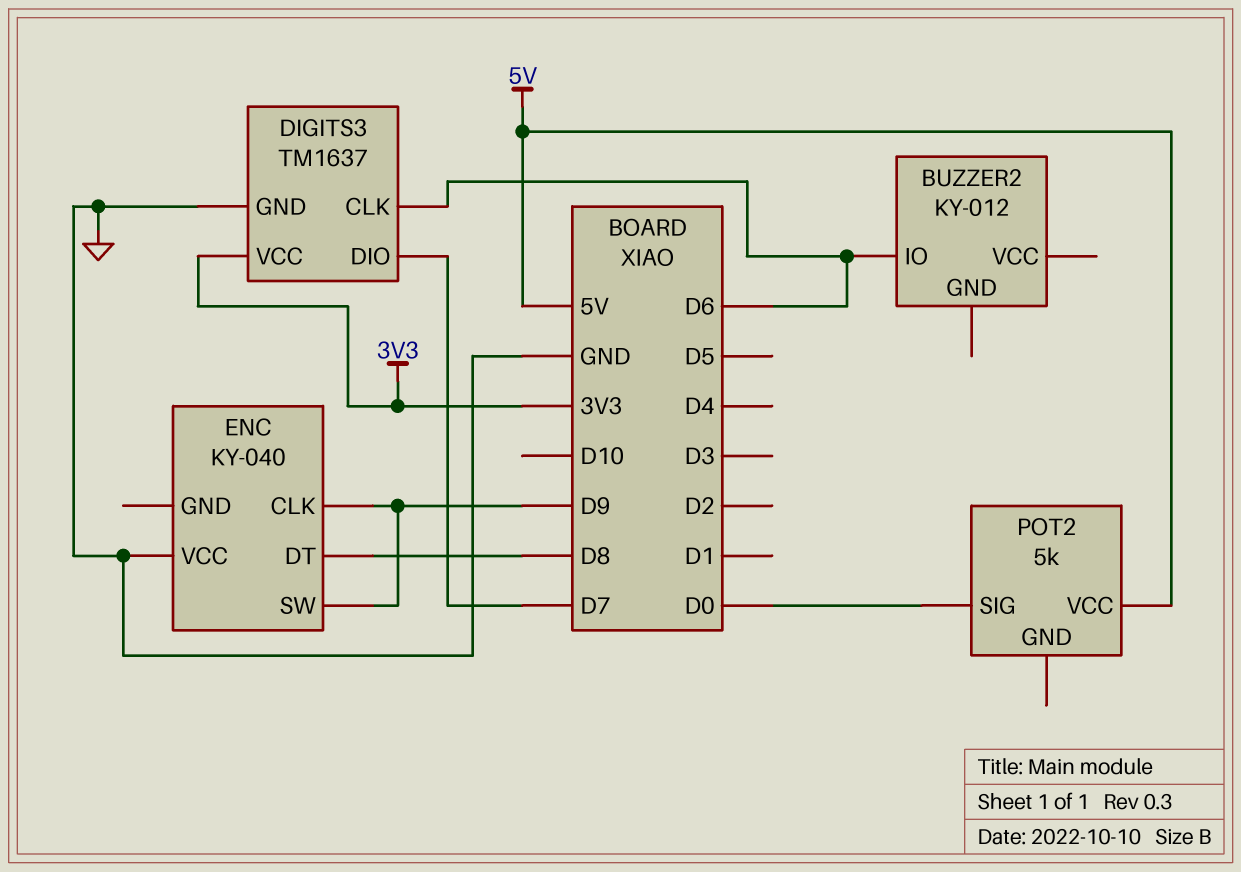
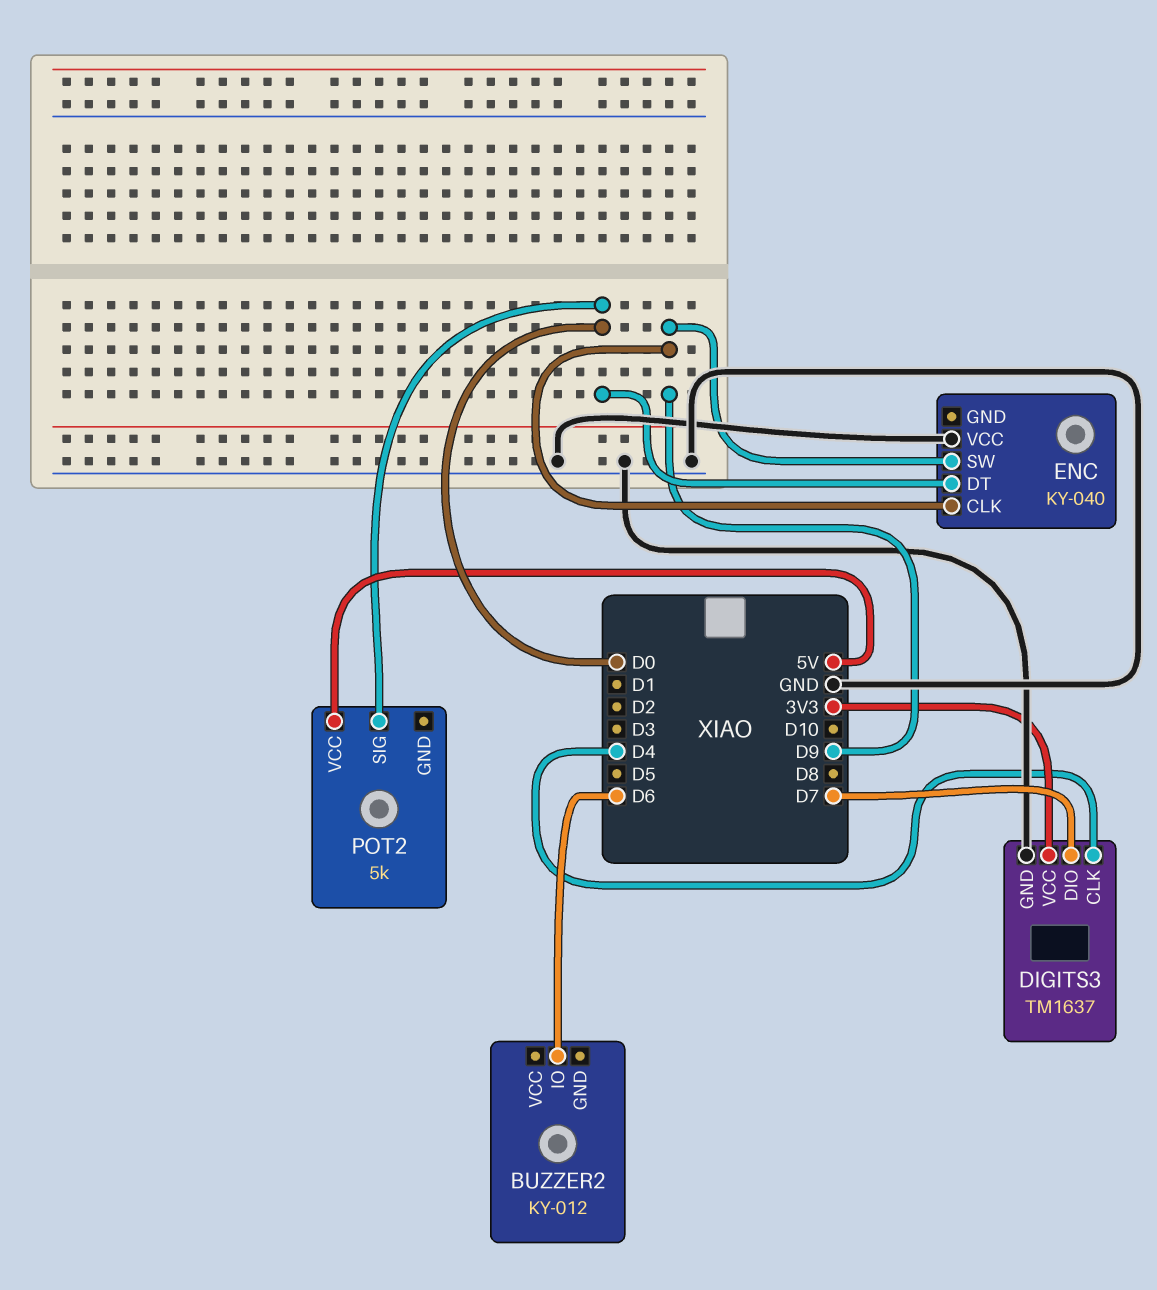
DIGITS3 pin CLK: D6 -> D4
ENC pin DT: D8 -> D0

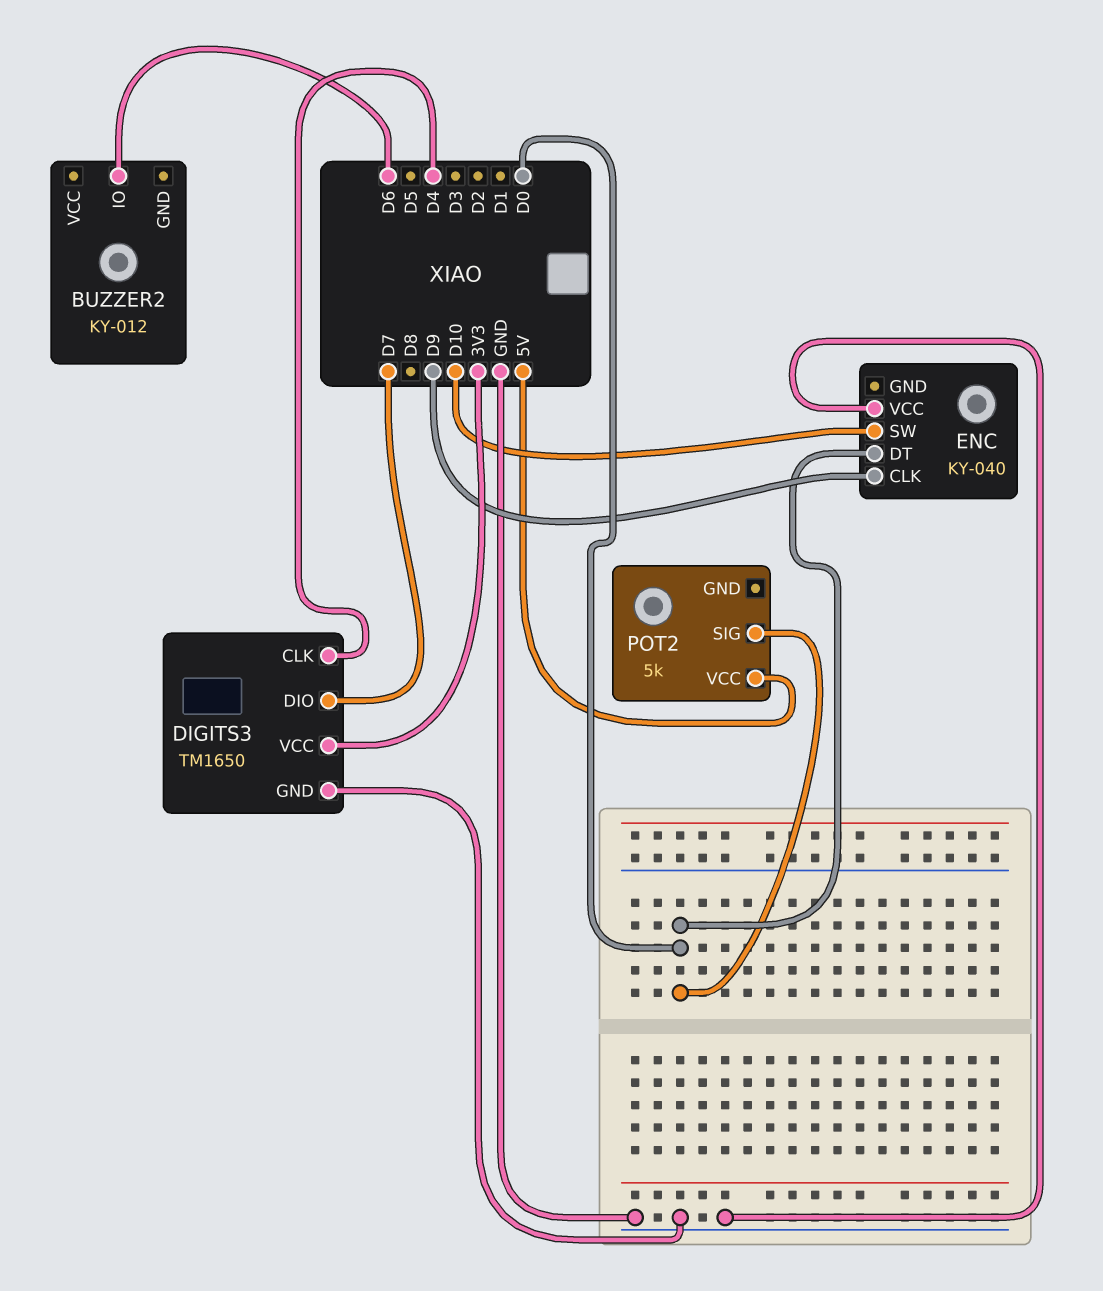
DIGITS3: TM1637 -> TM1650
ENC pin SW: D9 -> D10

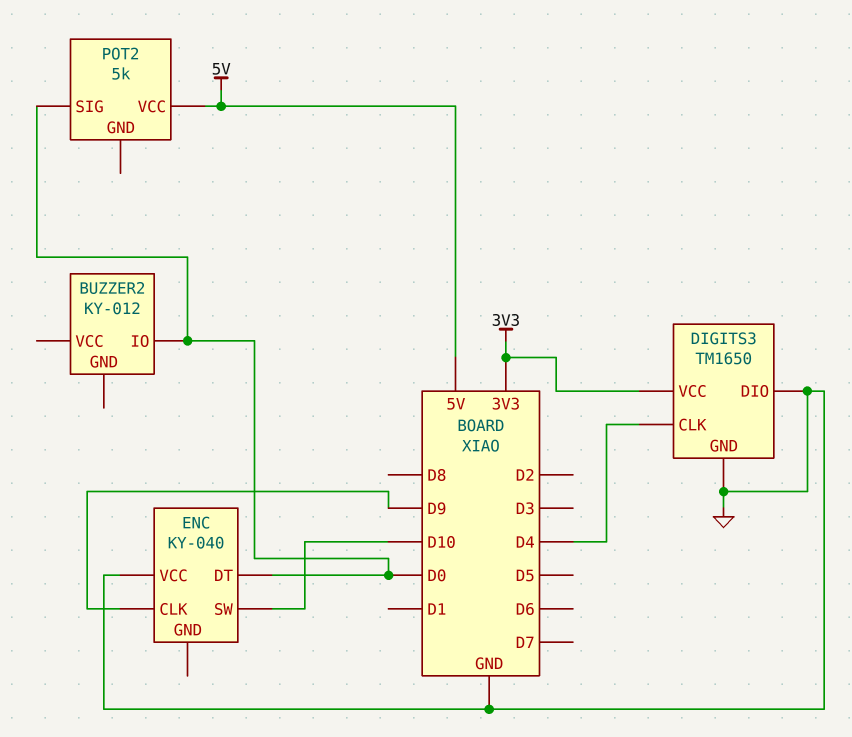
BUZZER2 pin IO: D6 -> D0
DIGITS3 pin DIO: D7 -> GND

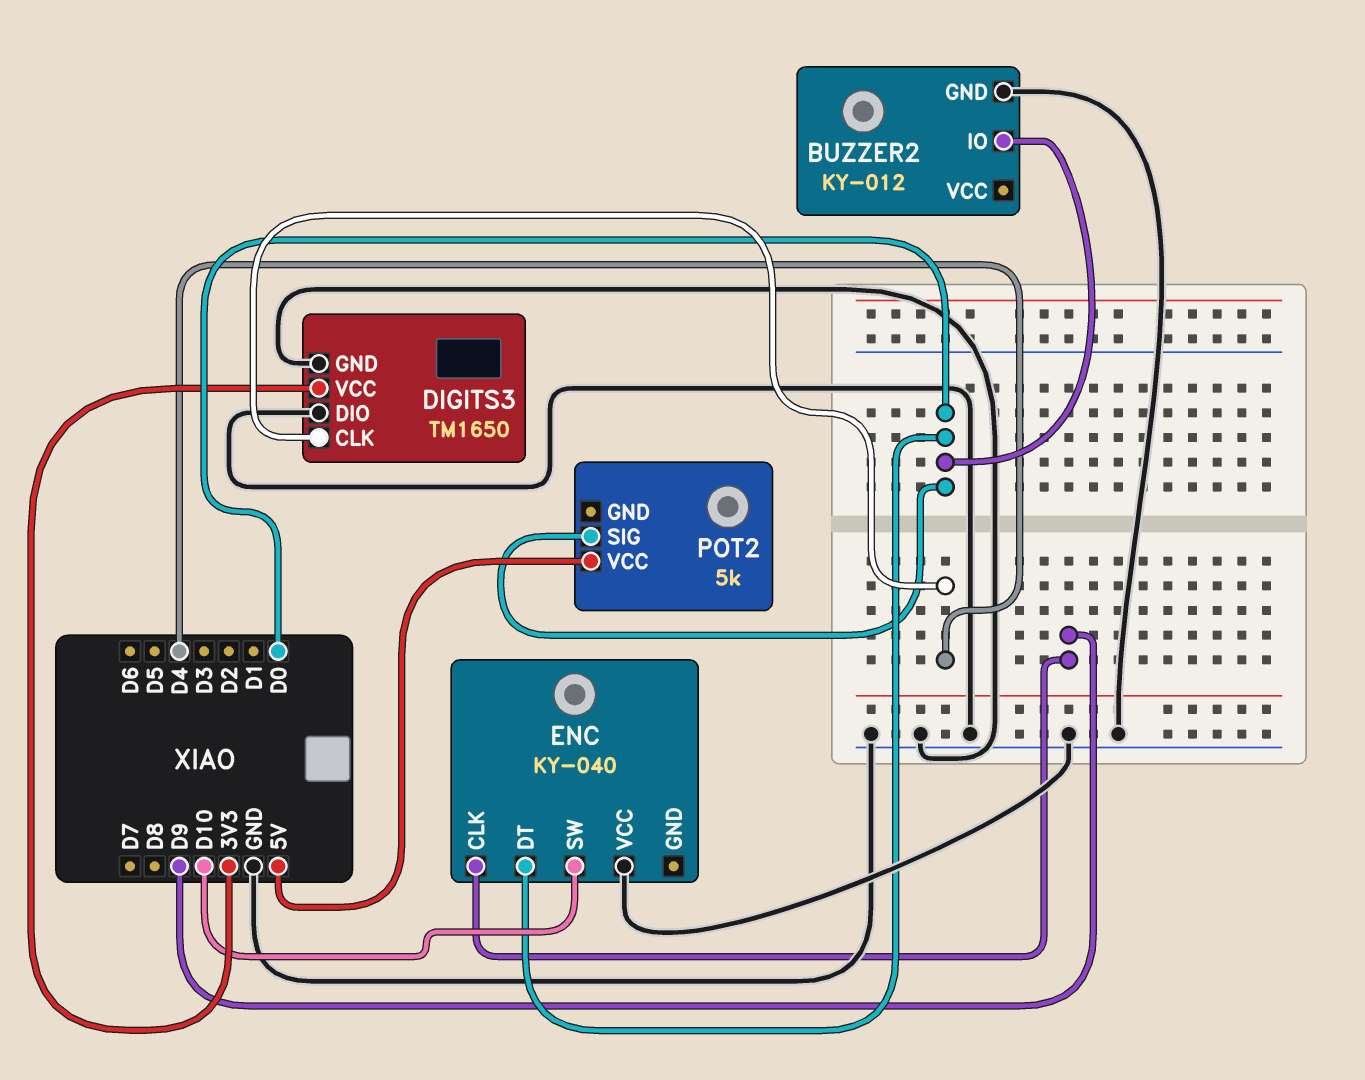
BUZZER2 pin GND: none -> GND

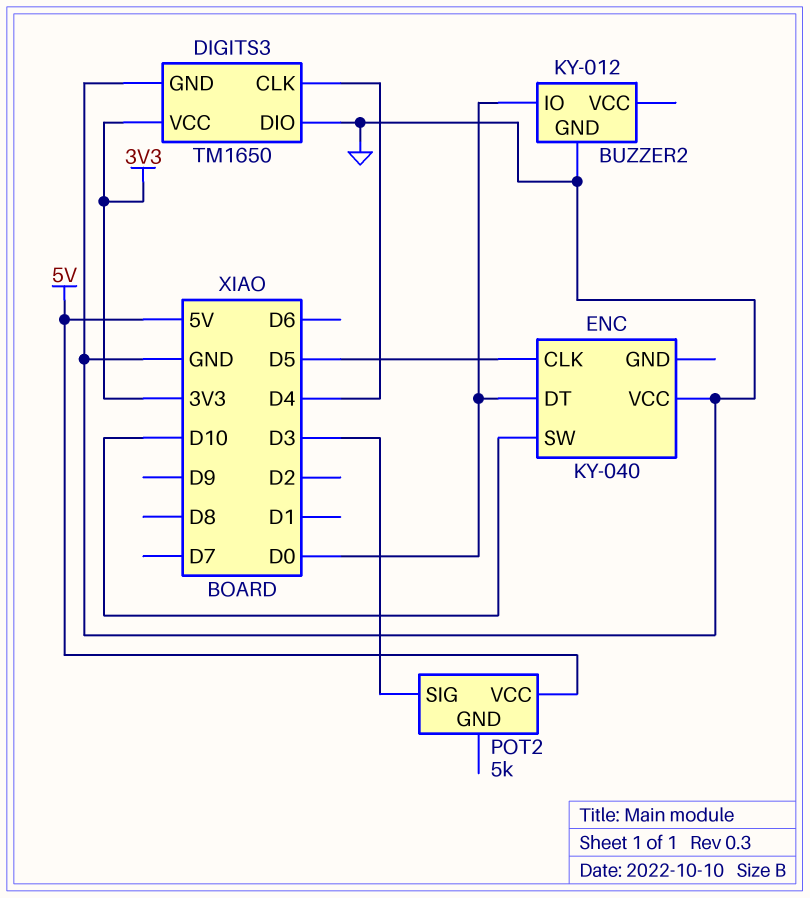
ENC pin CLK: D9 -> D5
POT2 pin SIG: D0 -> D3

